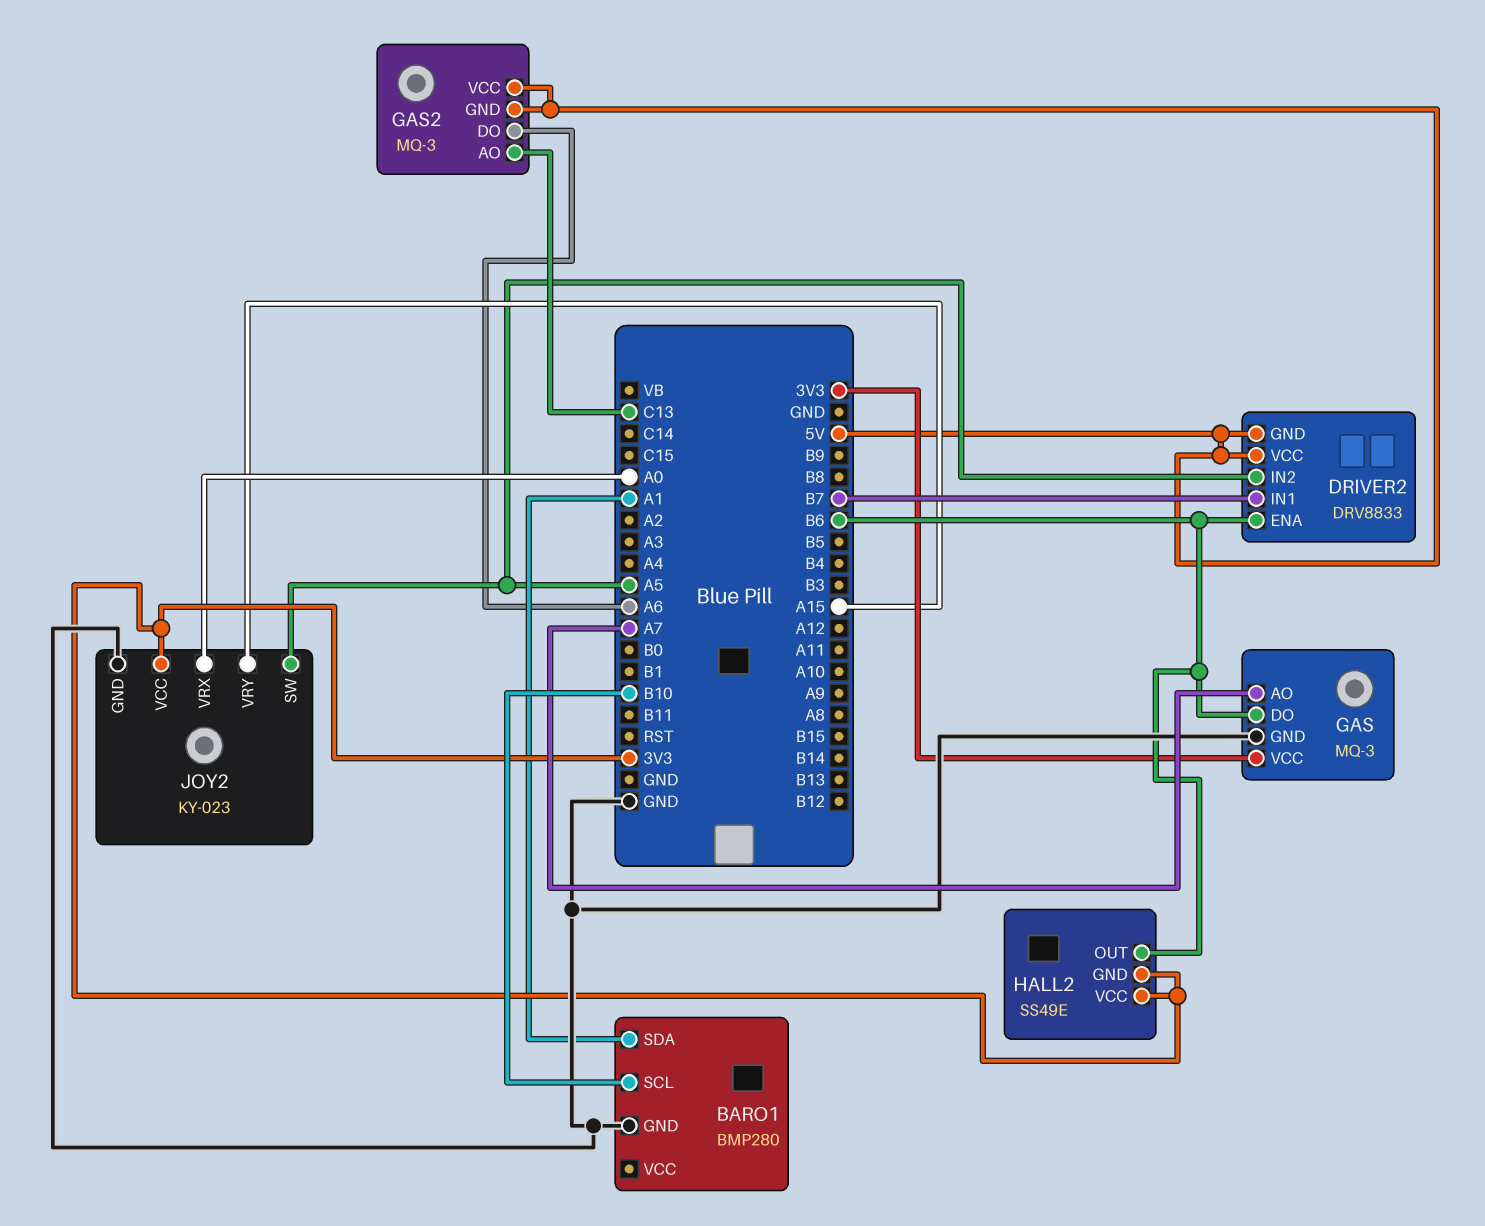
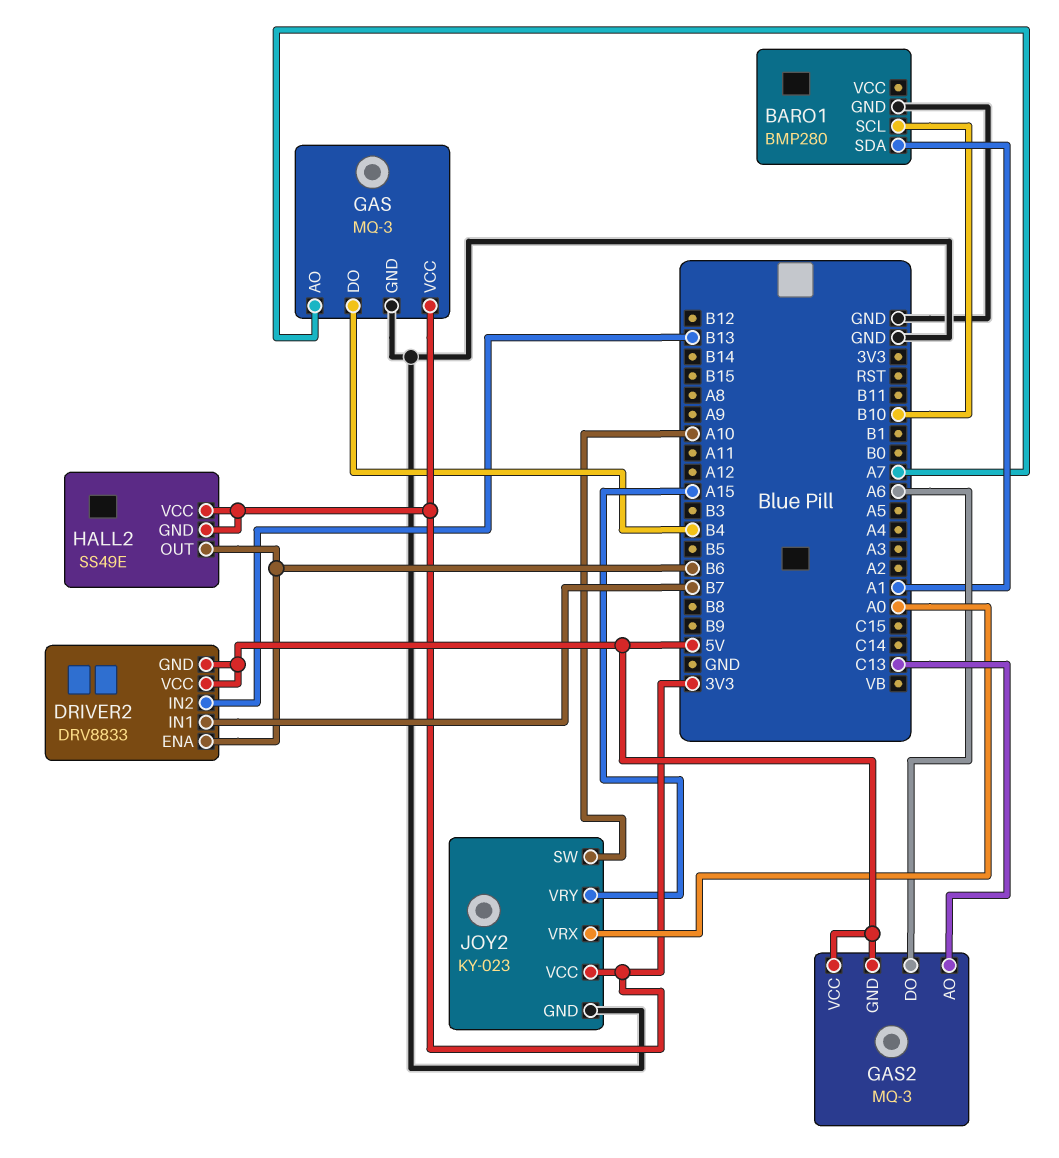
DRIVER2 pin IN2: A5 -> B13
GAS pin DO: B6 -> B4
JOY2 pin SW: A5 -> A10

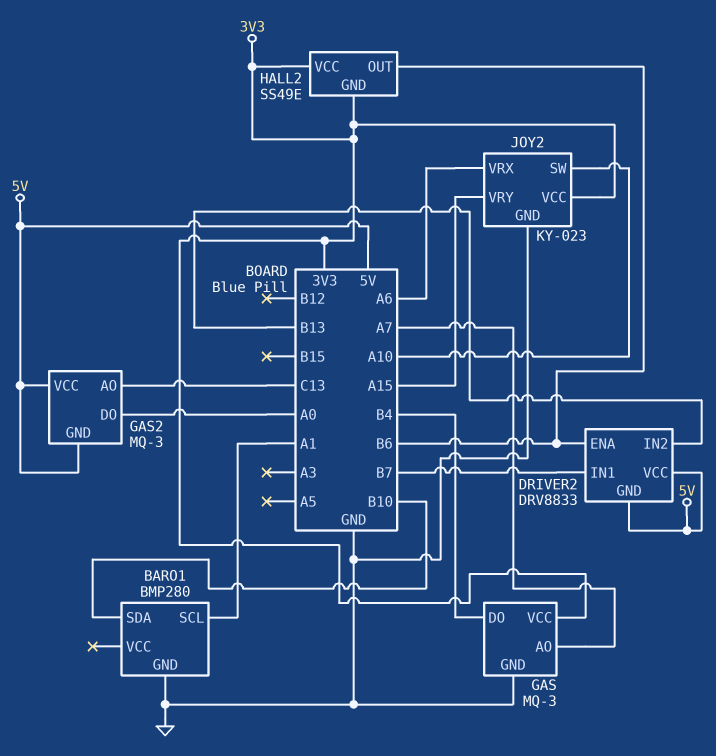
BARO1 pin SCL: B10 -> A1
BARO1 pin SDA: A1 -> B10
GAS2 pin DO: A6 -> A0
JOY2 pin VRX: A0 -> A6

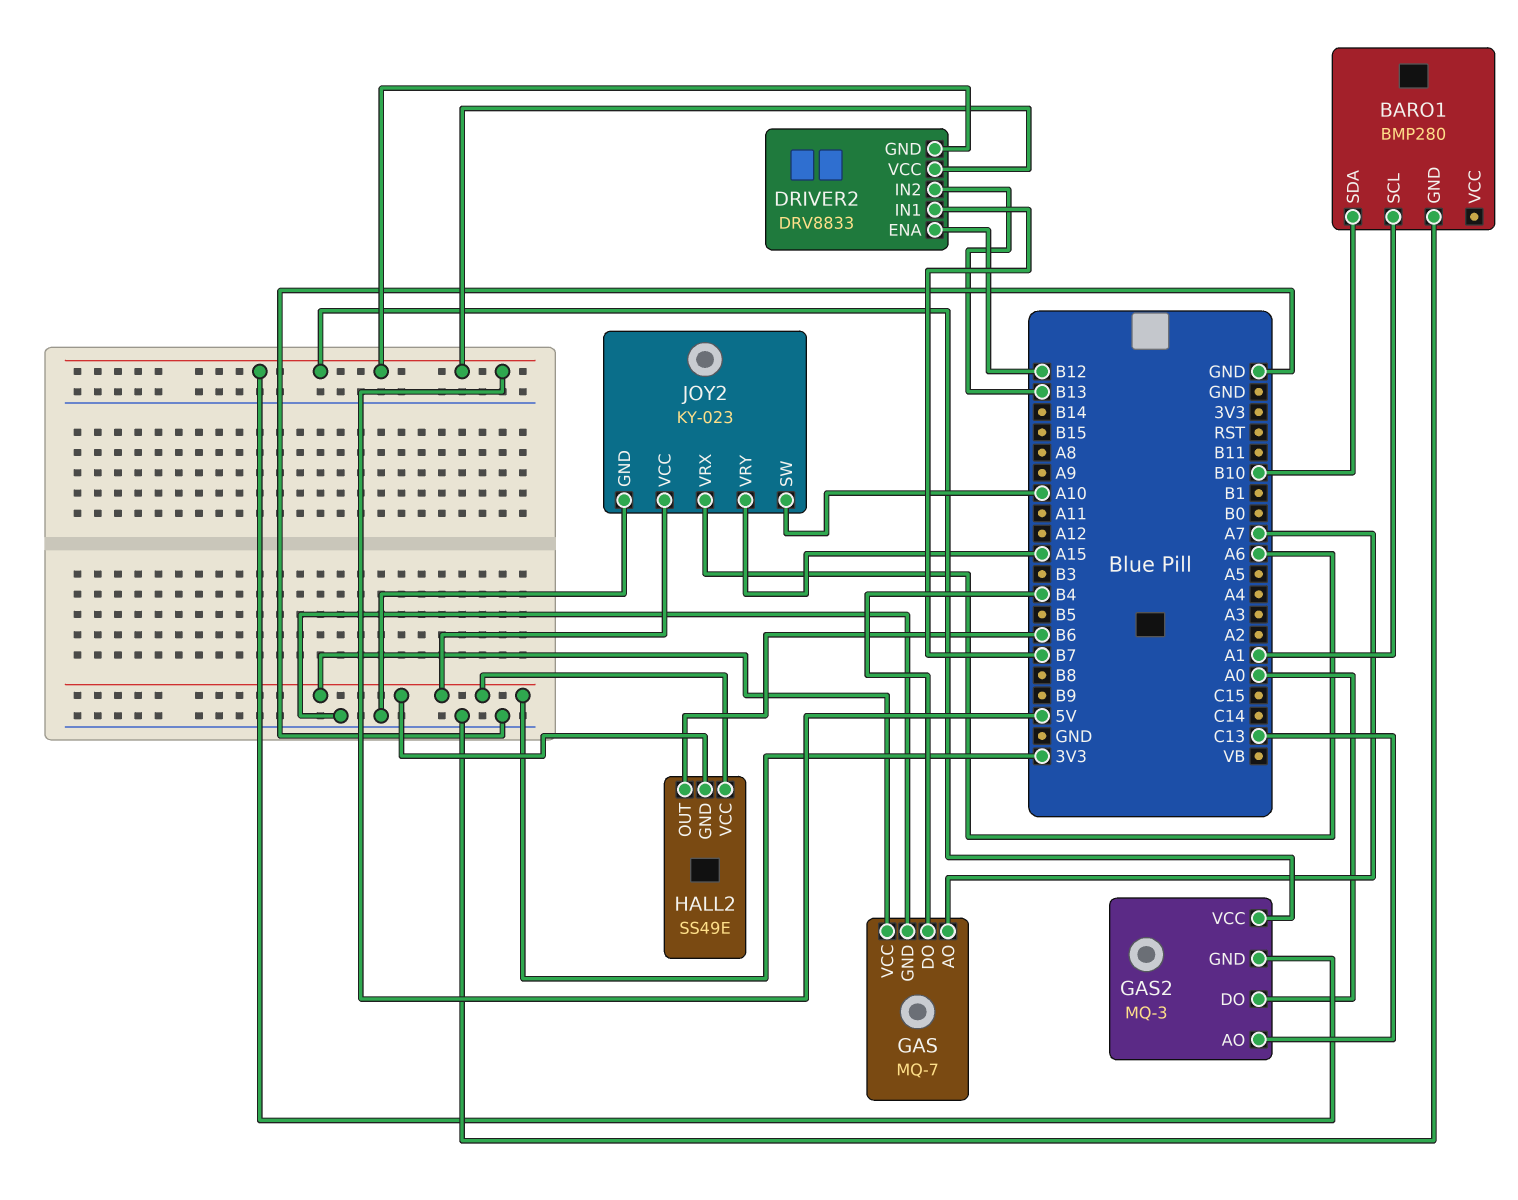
DRIVER2 pin ENA: B6 -> B12
GAS: MQ-3 -> MQ-7

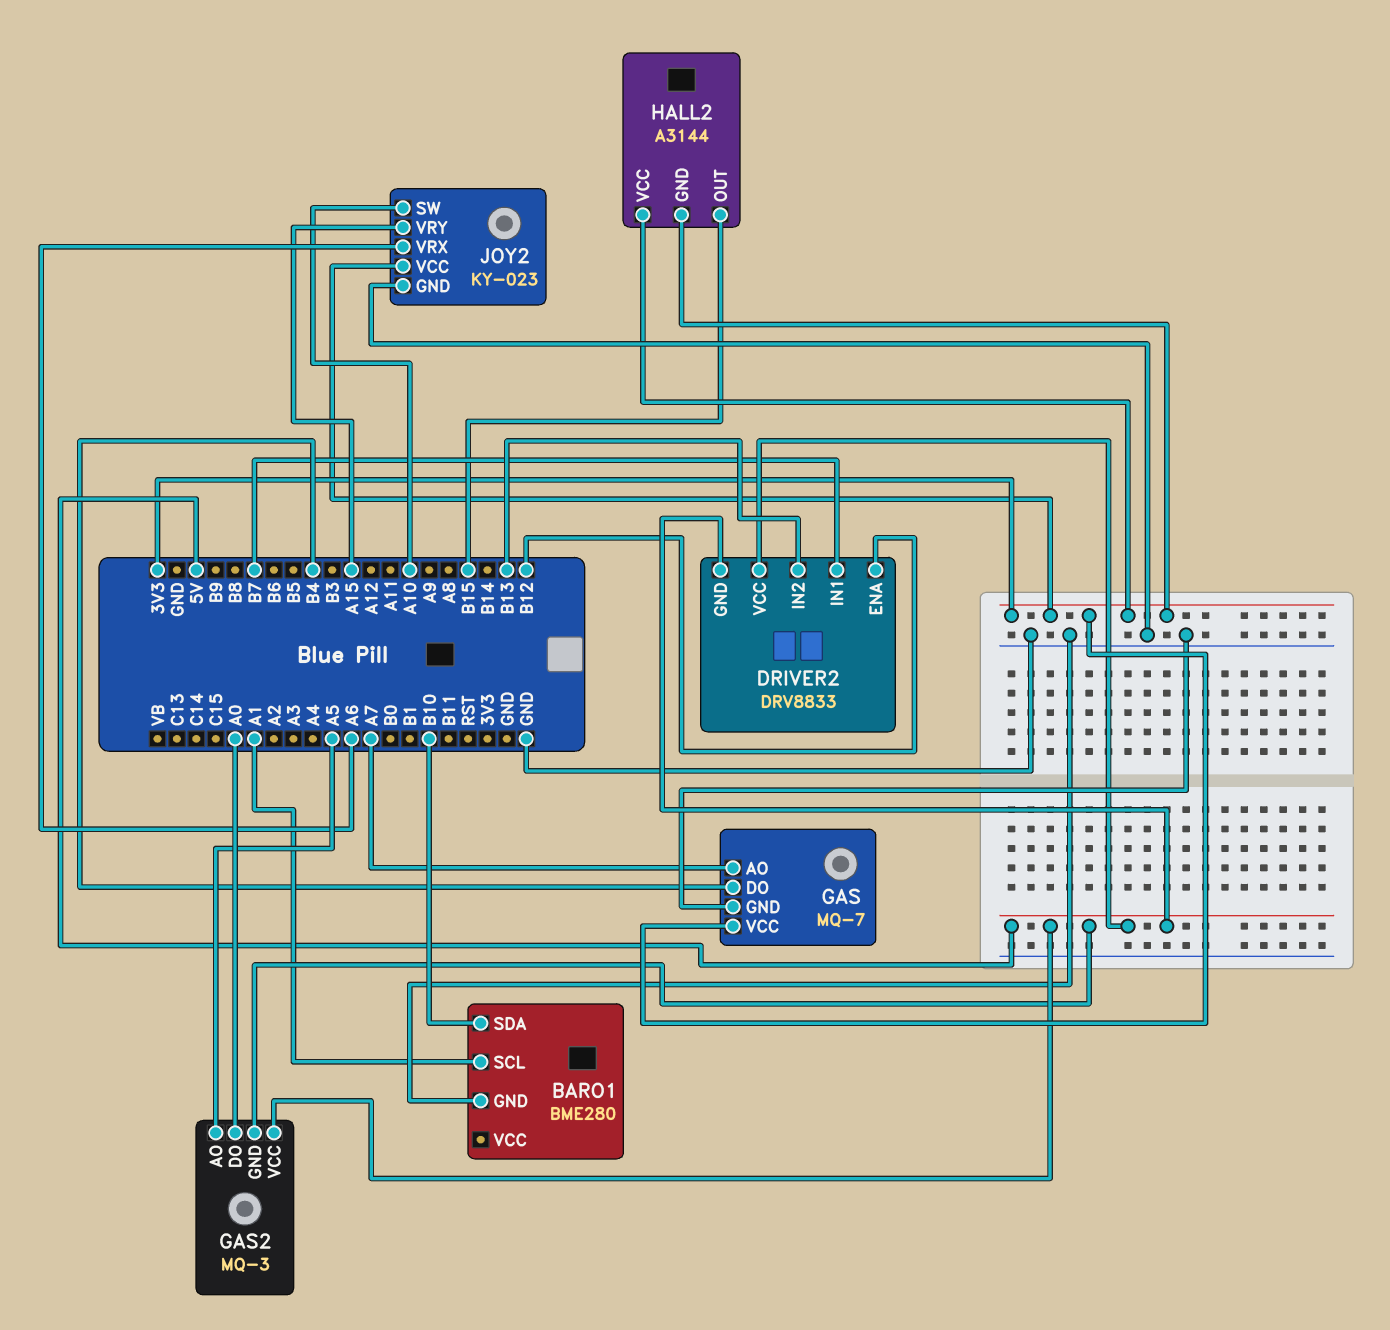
BARO1: BMP280 -> BME280
GAS2 pin AO: C13 -> A5
HALL2: SS49E -> A3144
HALL2 pin OUT: B6 -> B15

